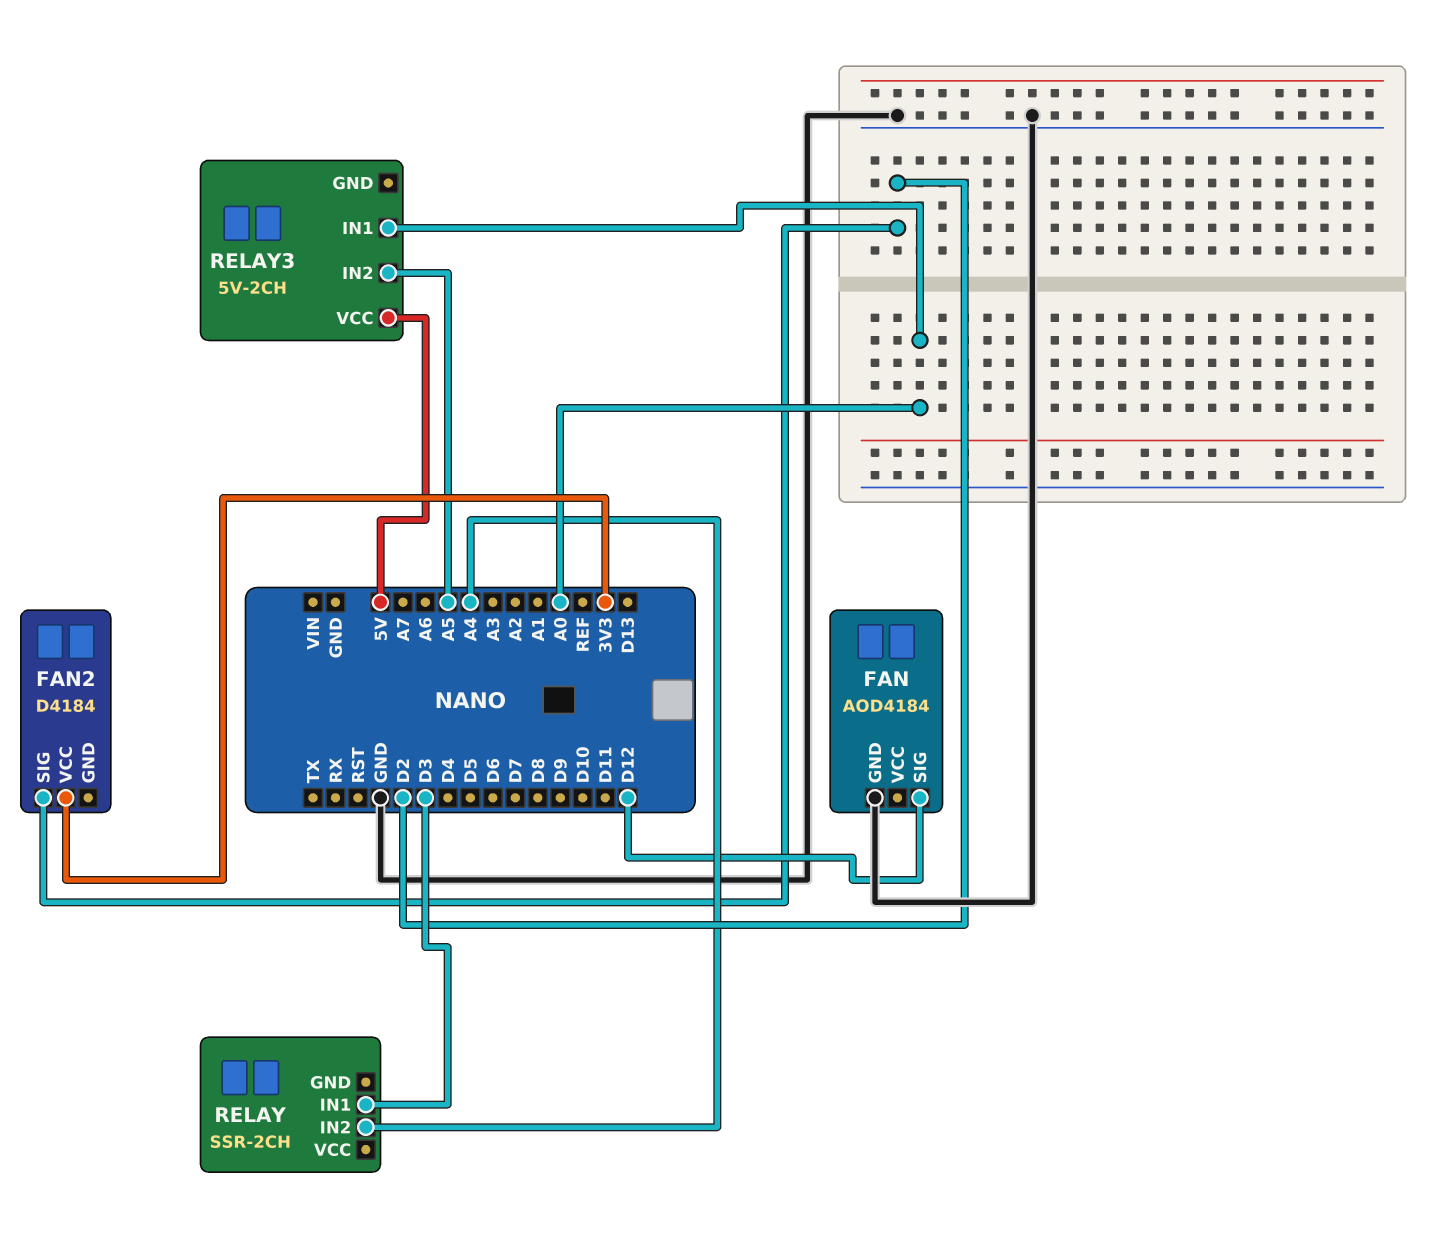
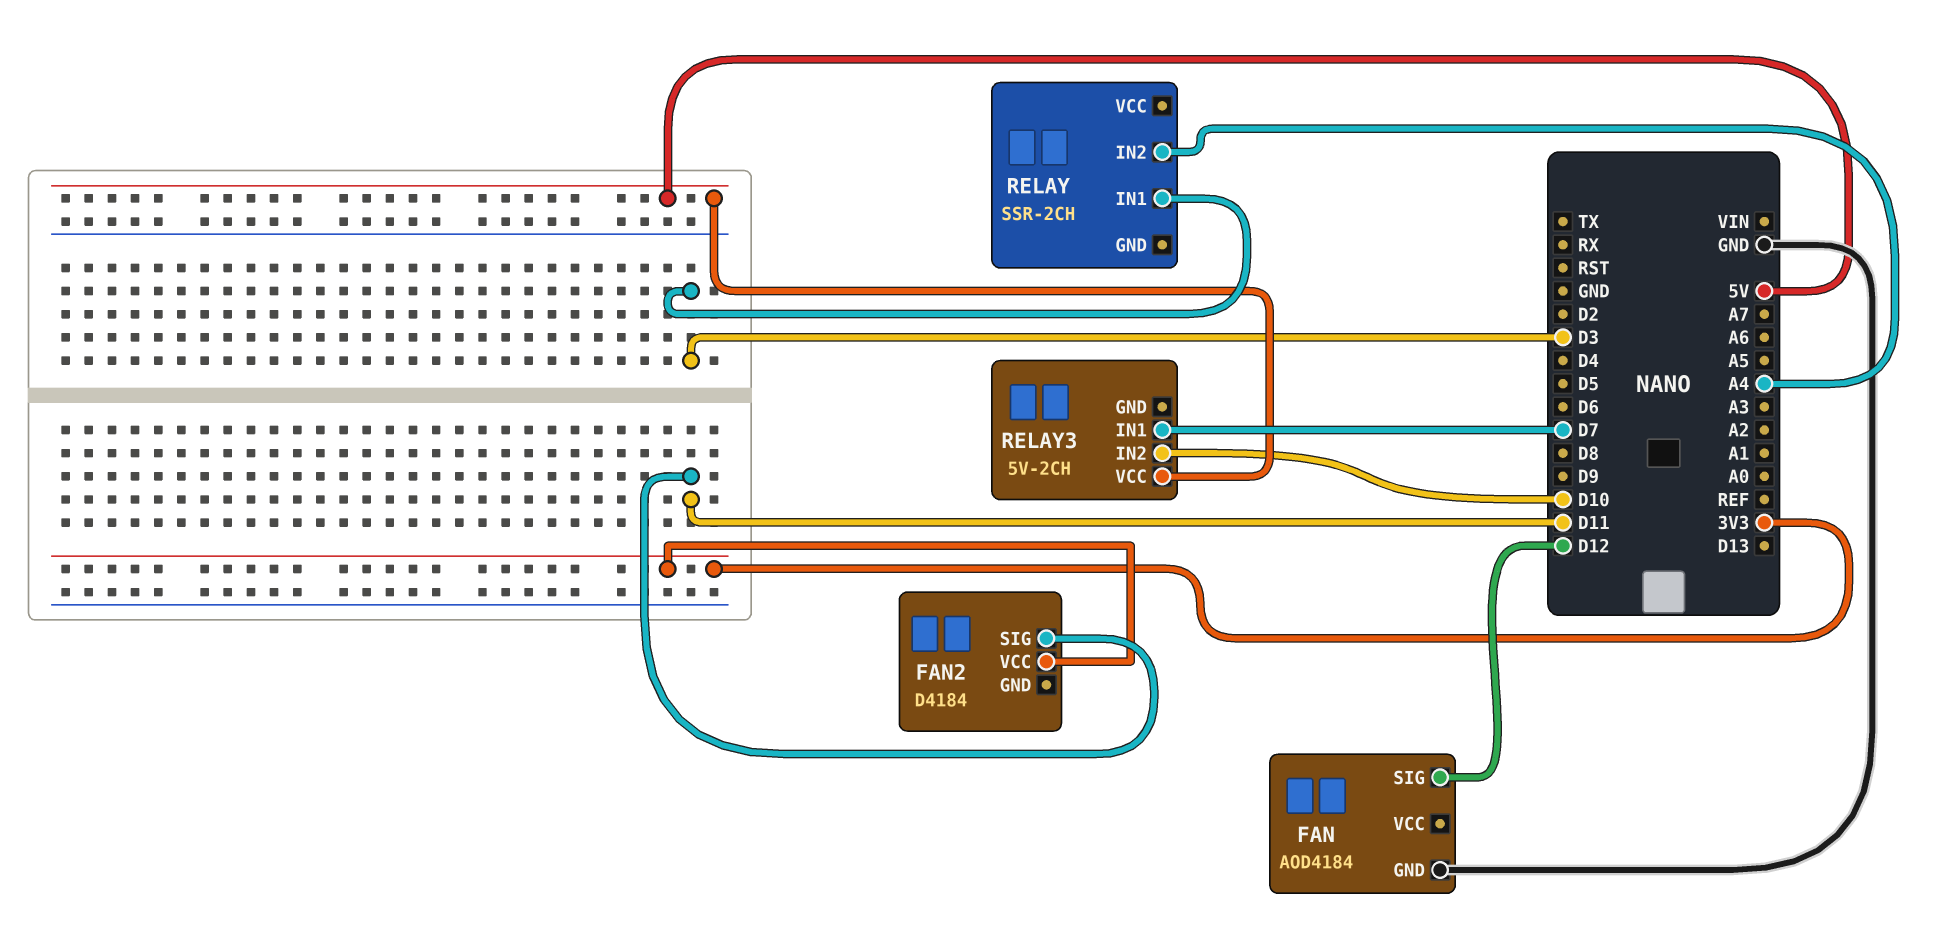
FAN2 pin SIG: D2 -> D11
RELAY3 pin IN1: A0 -> D7
RELAY3 pin IN2: A5 -> D10

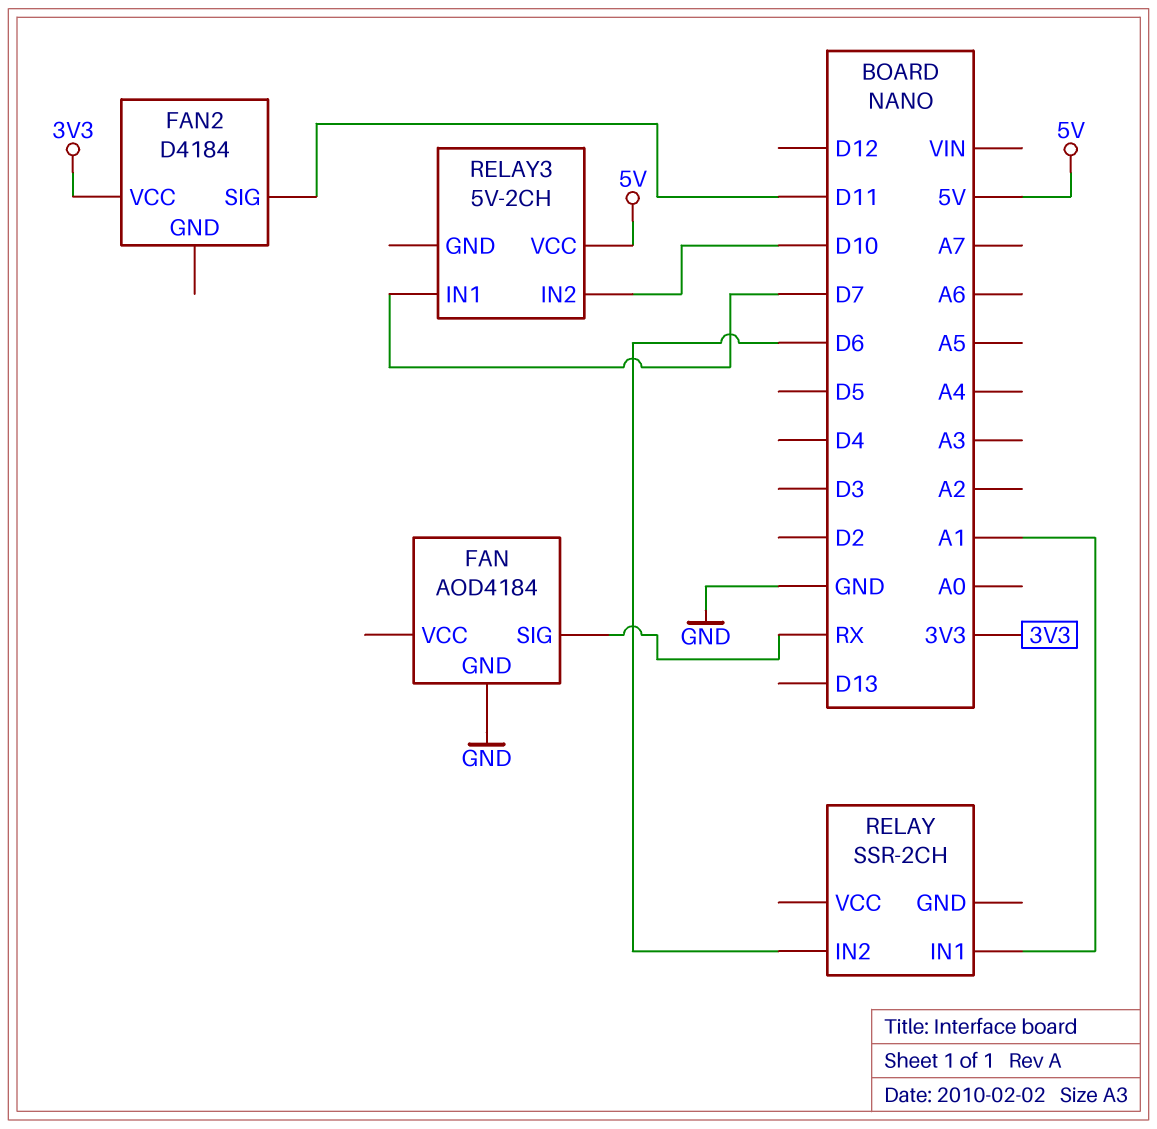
FAN pin SIG: D12 -> RX
RELAY pin IN1: D3 -> A1
RELAY pin IN2: A4 -> D6

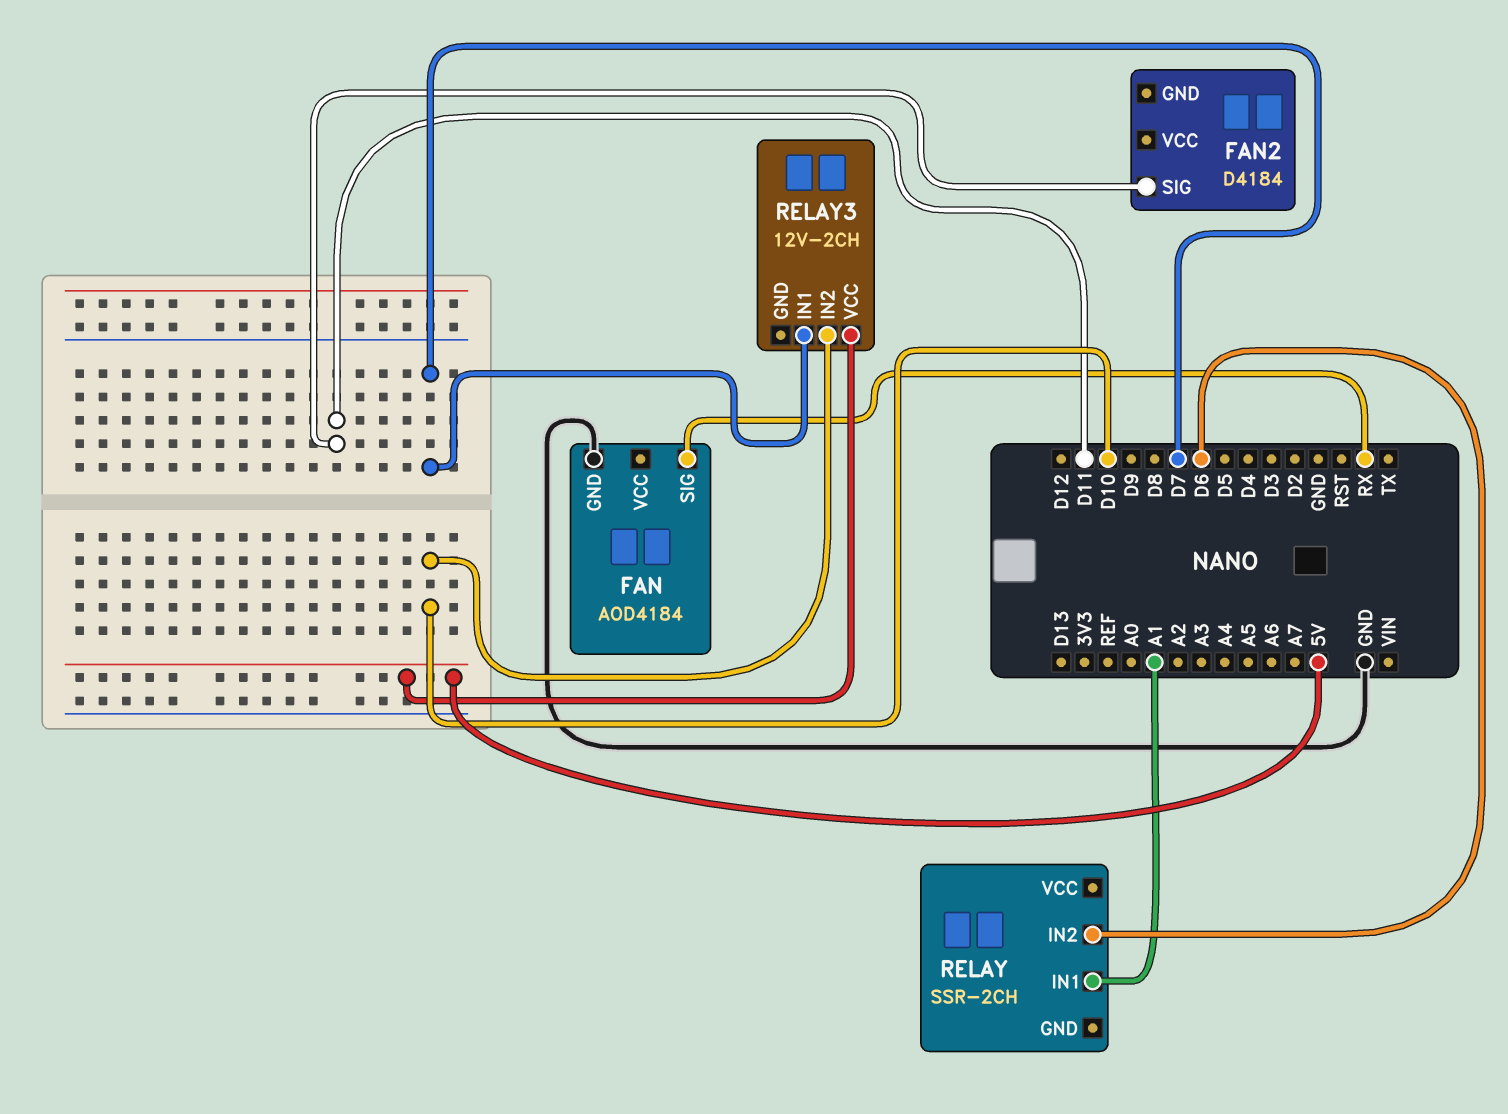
FAN2 pin VCC: 3V3 -> none
RELAY3: 5V-2CH -> 12V-2CH

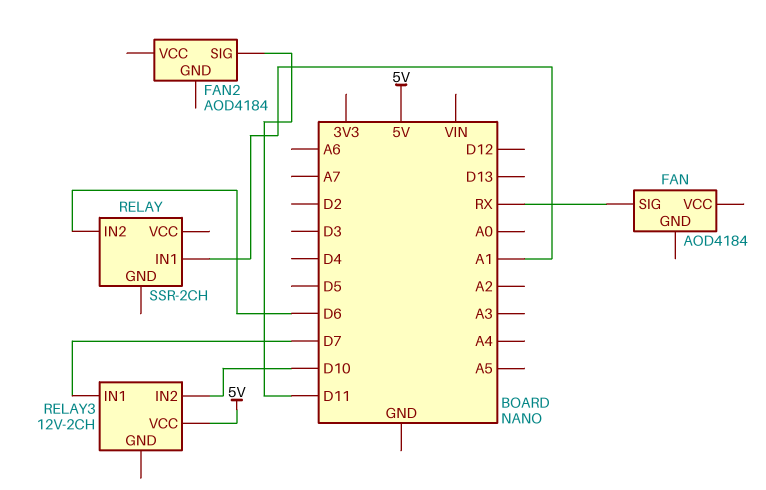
FAN pin GND: GND -> none
FAN2: D4184 -> AOD4184

